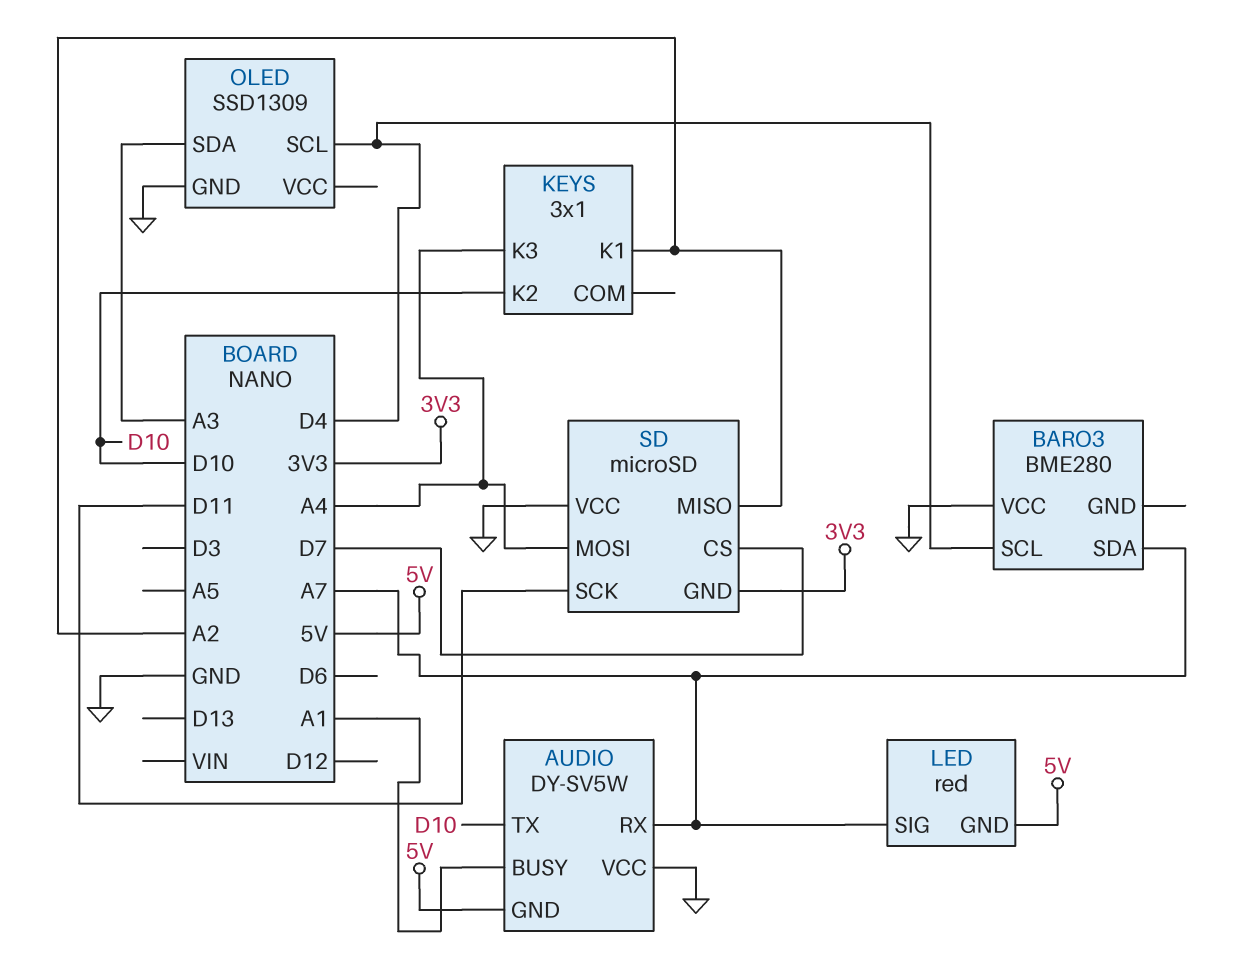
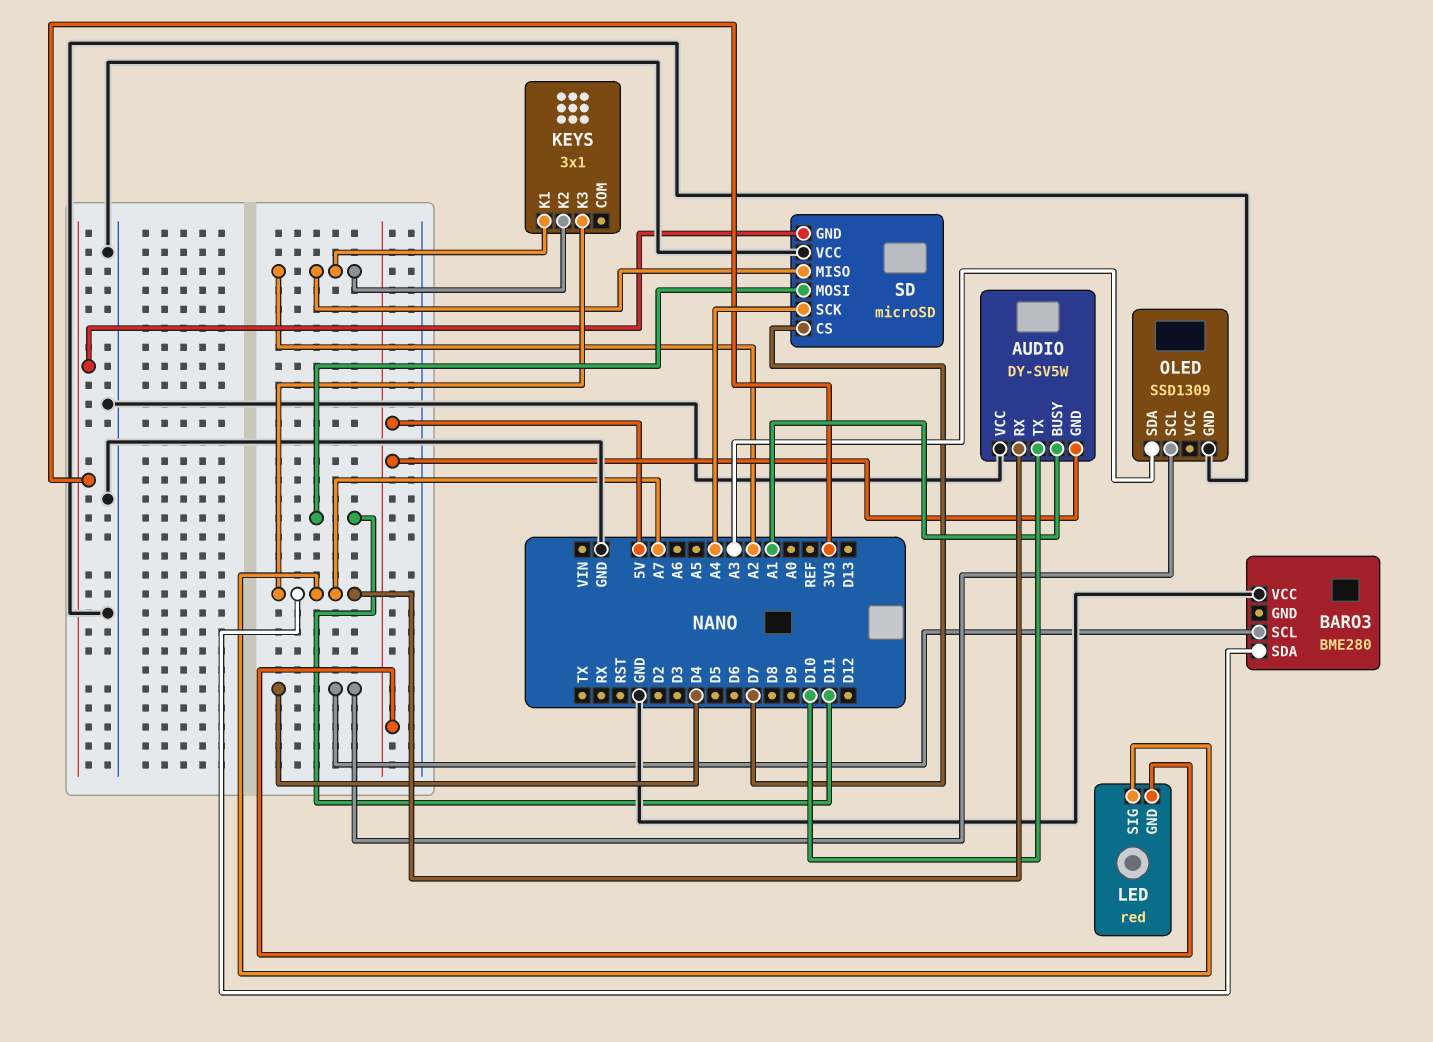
KEYS pin K2: D10 -> A2
KEYS pin K3: A4 -> A7
SD pin MOSI: A4 -> D11
SD pin SCK: D11 -> A4

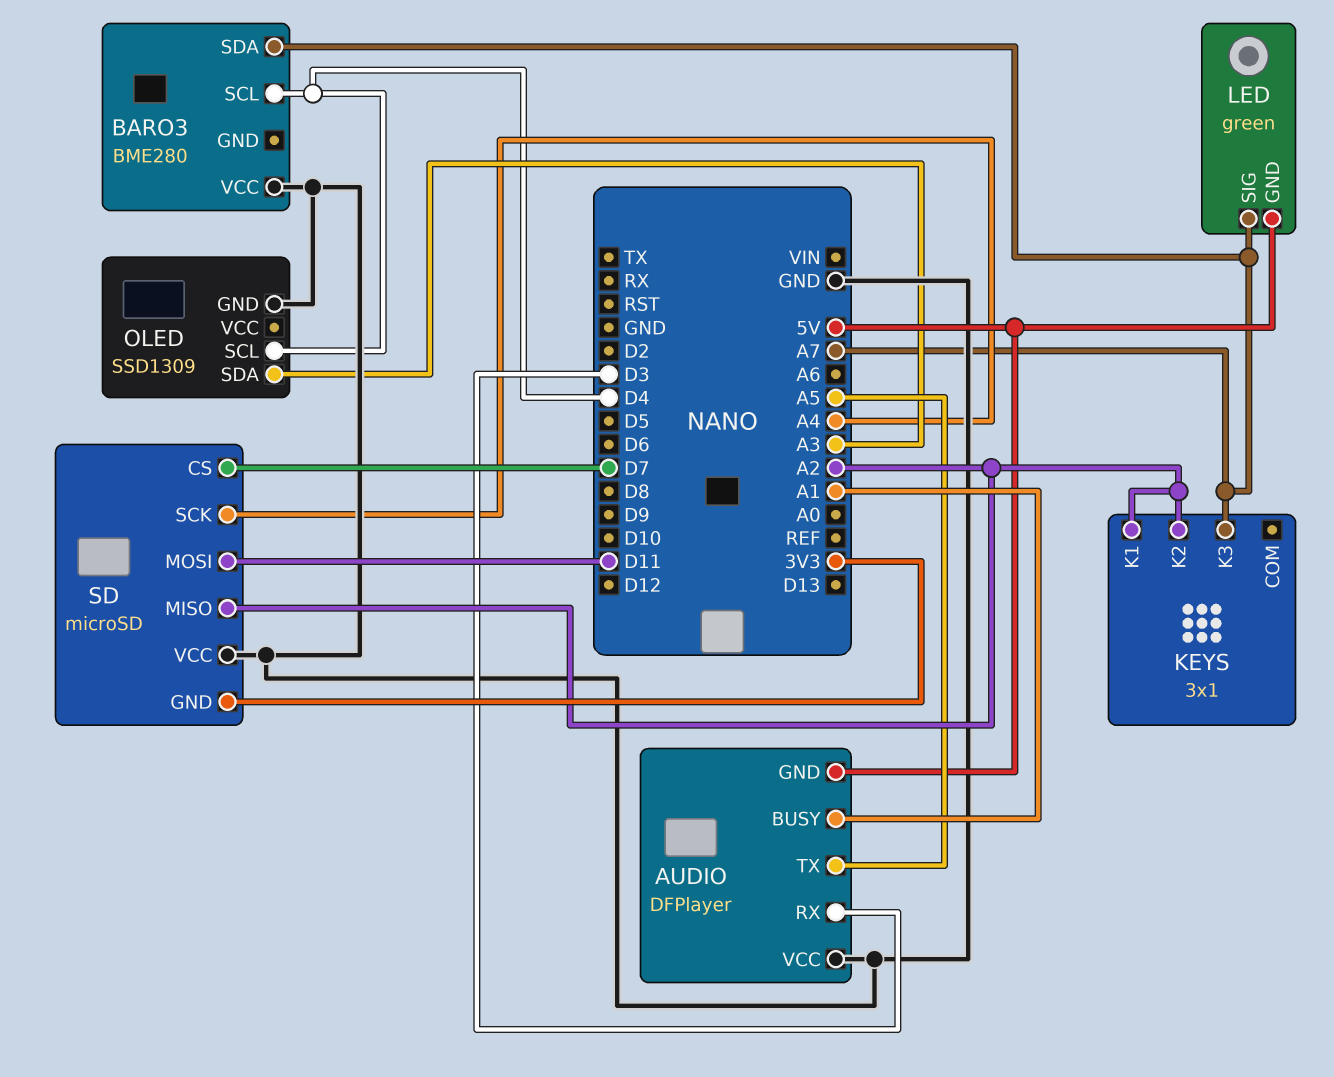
AUDIO: DY-SV5W -> DFPlayer
AUDIO pin RX: A7 -> D3
AUDIO pin TX: D10 -> A5
LED: red -> green

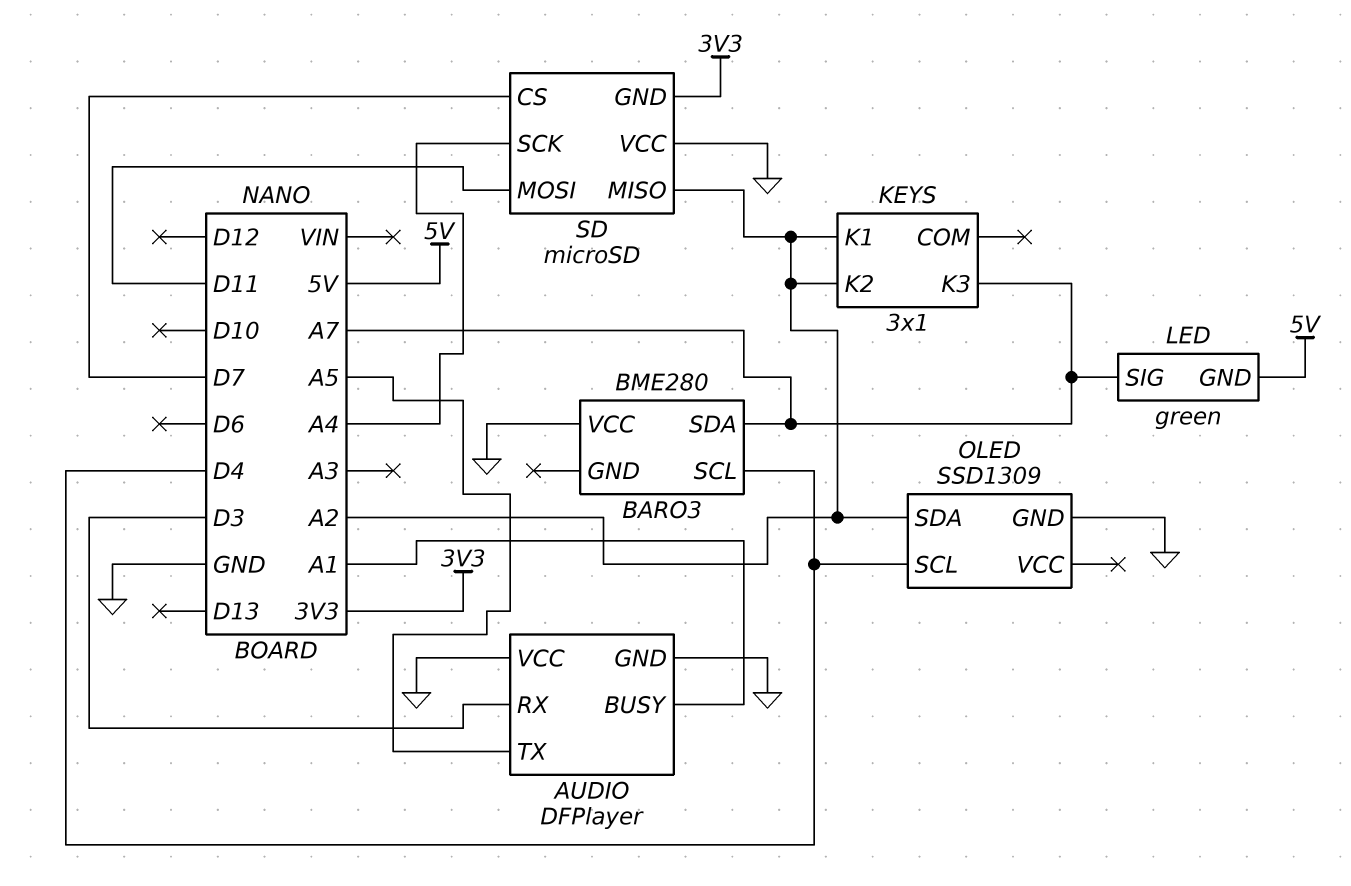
AUDIO pin GND: 5V -> GND
OLED pin SDA: A3 -> A2

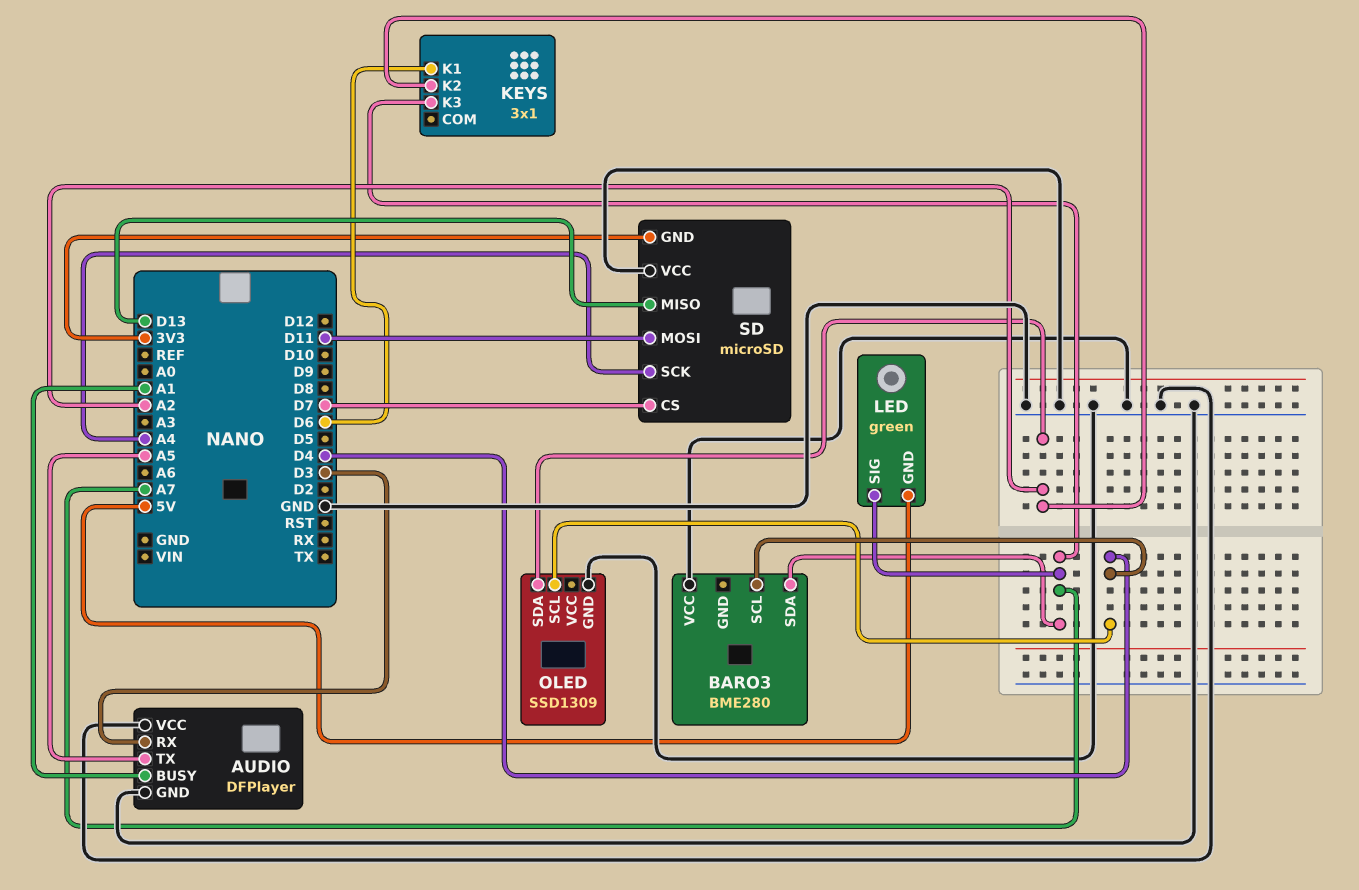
KEYS pin K1: A2 -> D6
SD pin MISO: A2 -> D13

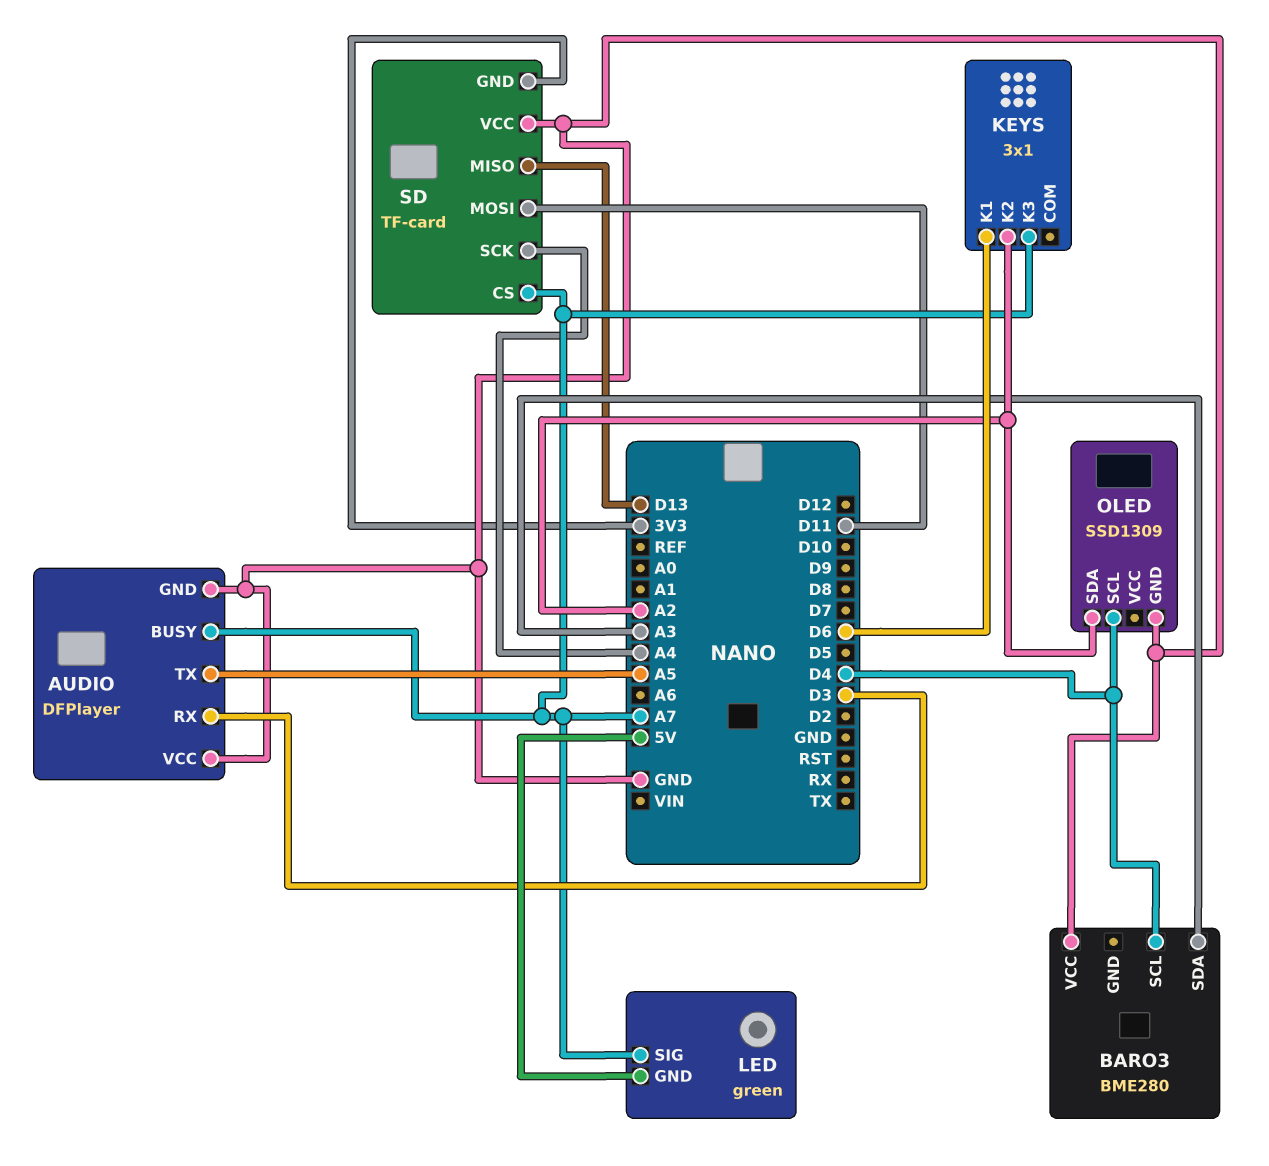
AUDIO pin BUSY: A1 -> A7
BARO3 pin SDA: A7 -> A3
SD: microSD -> TF-card
SD pin CS: D7 -> A7

